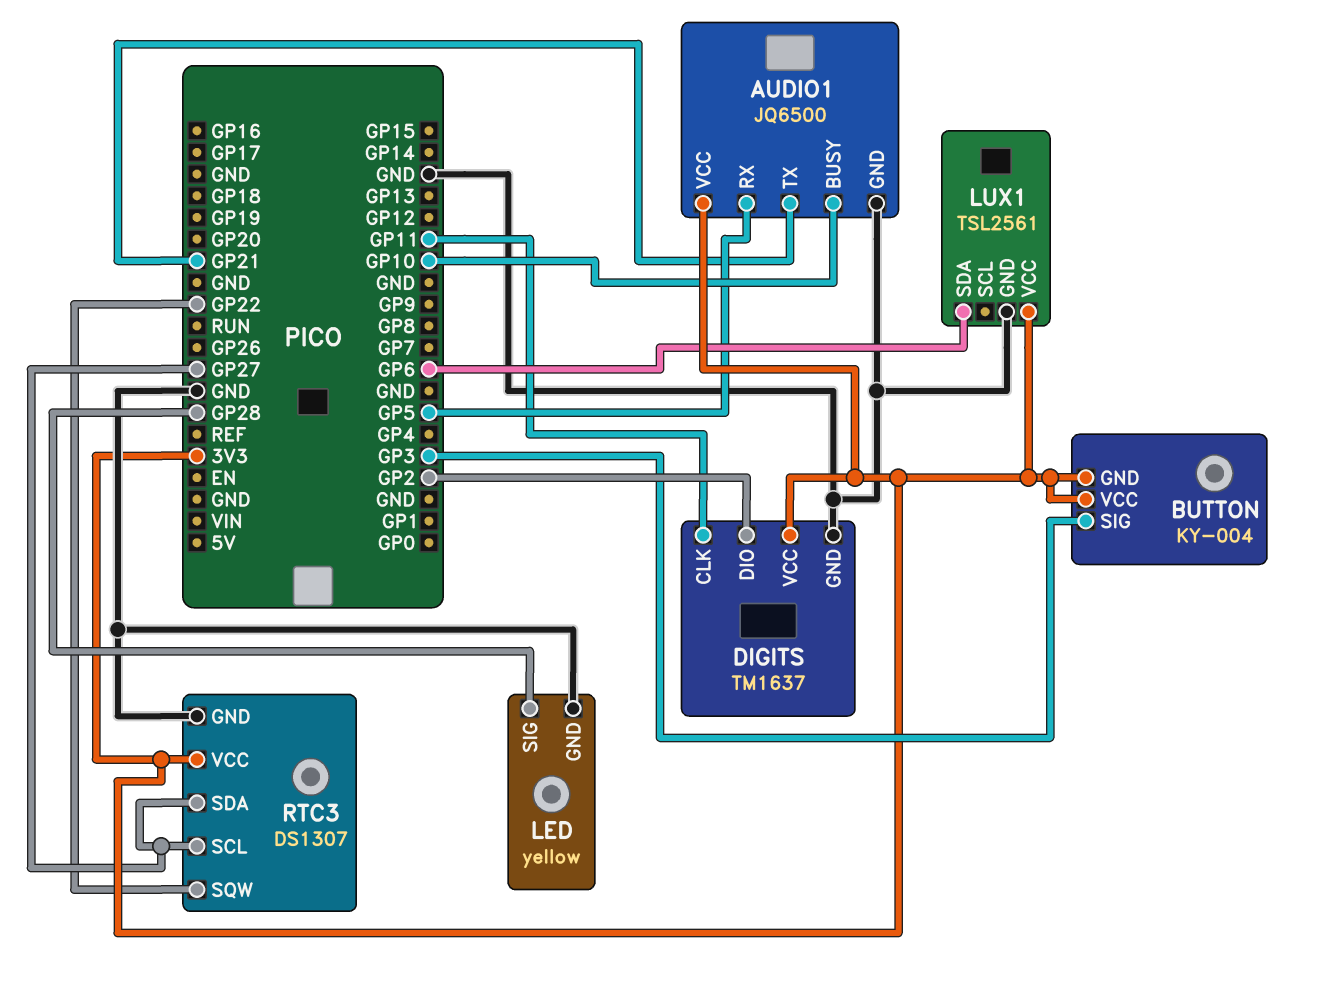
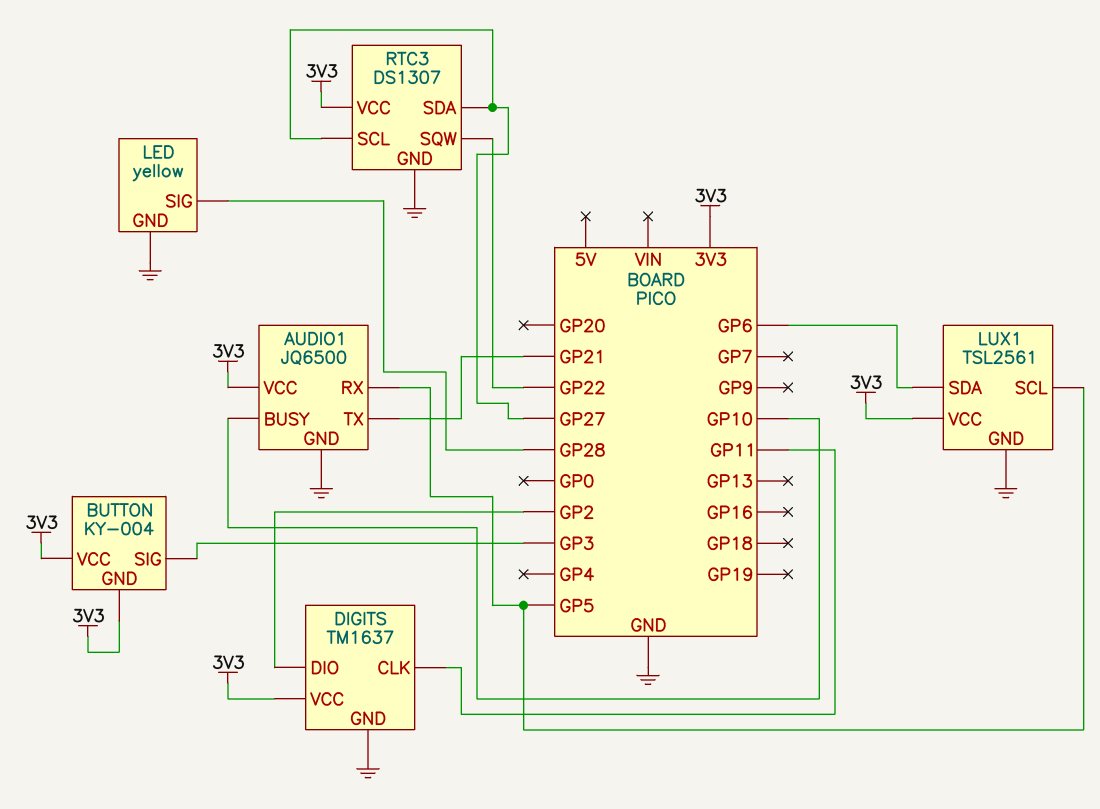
LUX1 pin SCL: none -> GP5

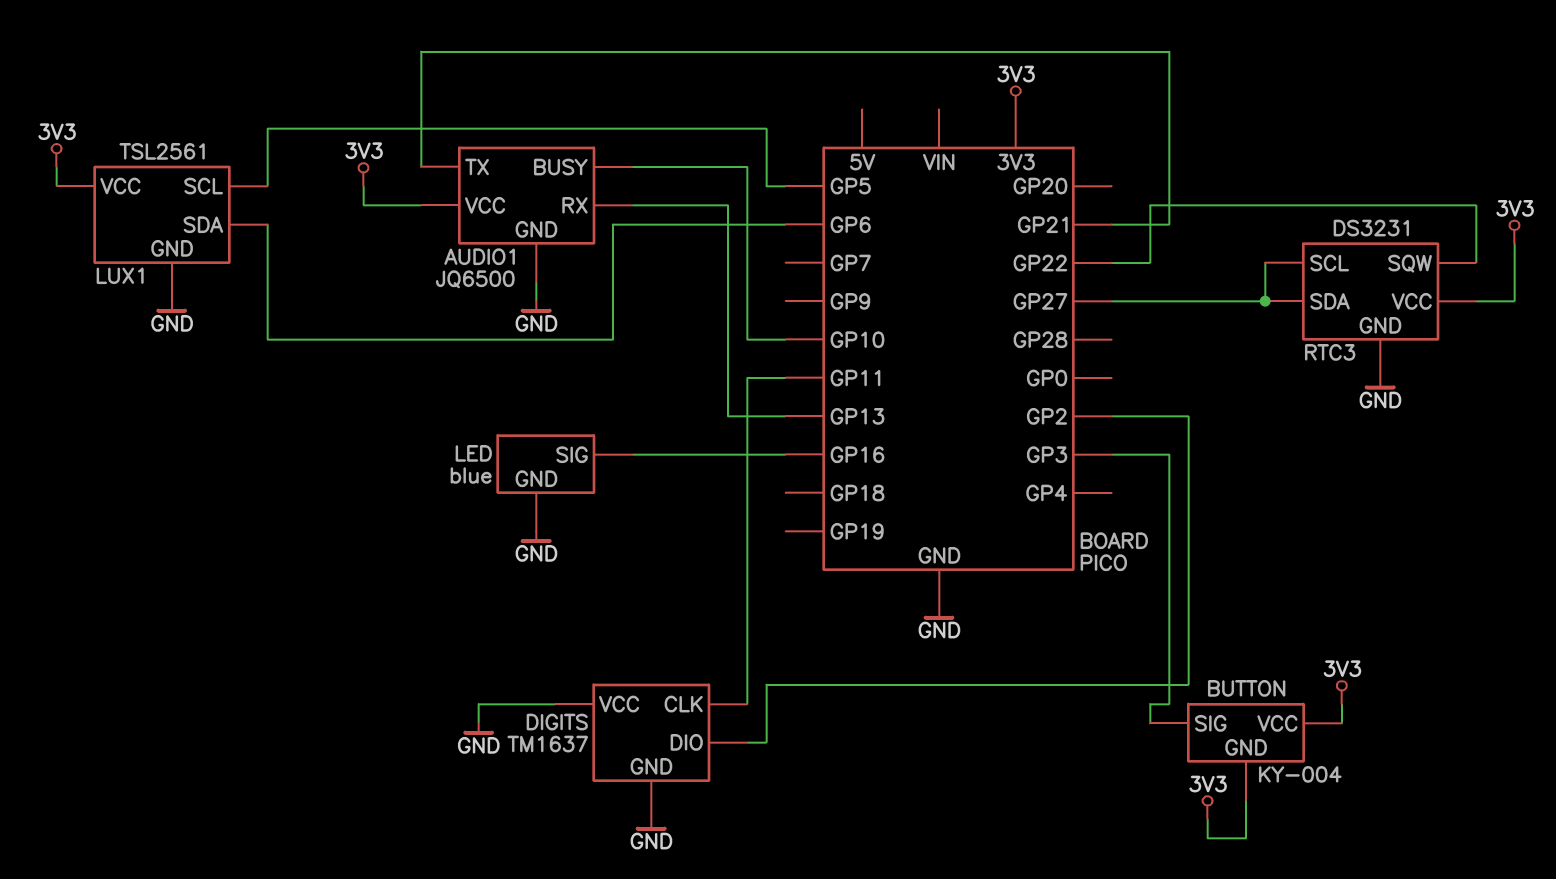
AUDIO1 pin RX: GP5 -> GP13
DIGITS pin VCC: 3V3 -> GND
LED: yellow -> blue
LED pin SIG: GP28 -> GP16
RTC3: DS1307 -> DS3231

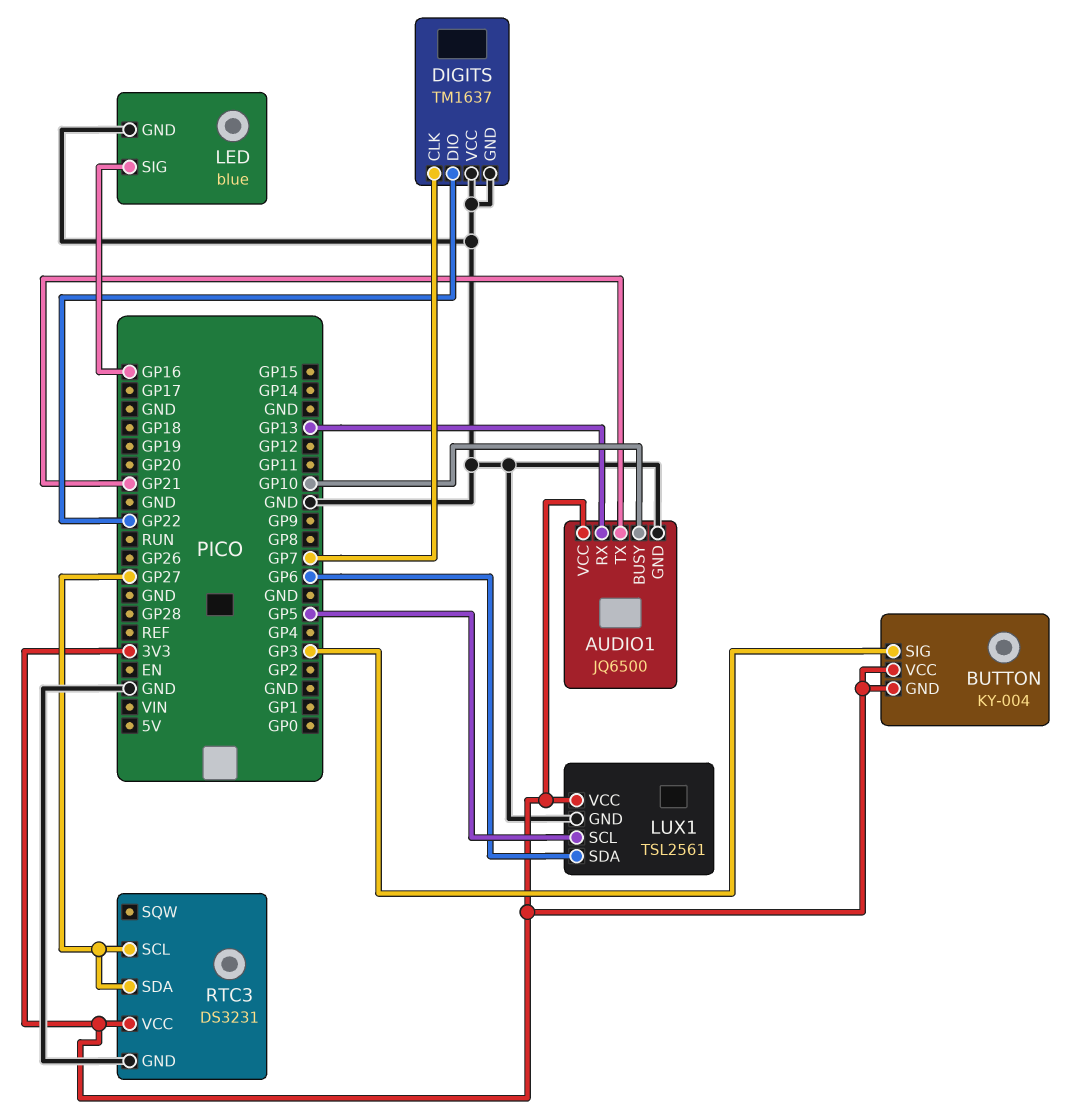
DIGITS pin CLK: GP11 -> GP7
DIGITS pin DIO: GP2 -> GP22
RTC3 pin SQW: GP22 -> none

